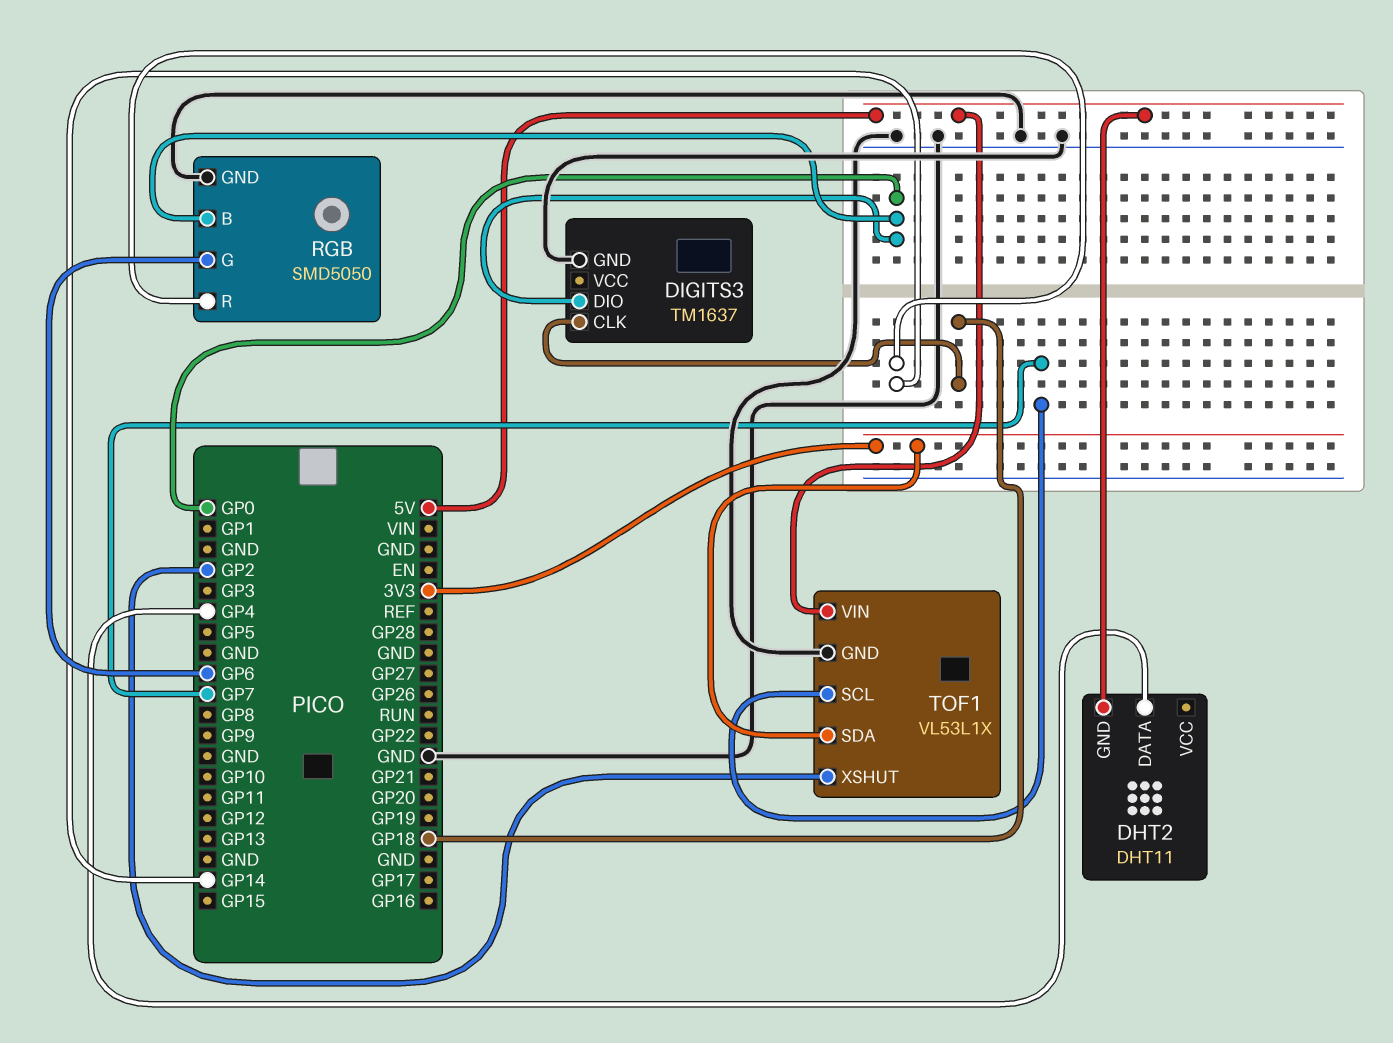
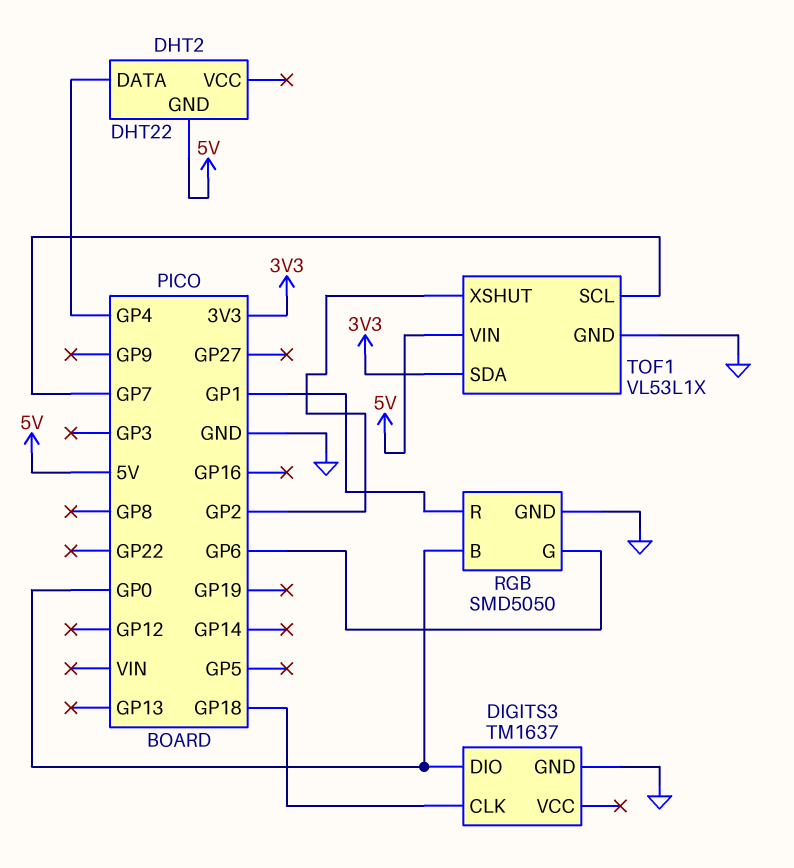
DHT2: DHT11 -> DHT22
RGB pin R: GP14 -> GP1

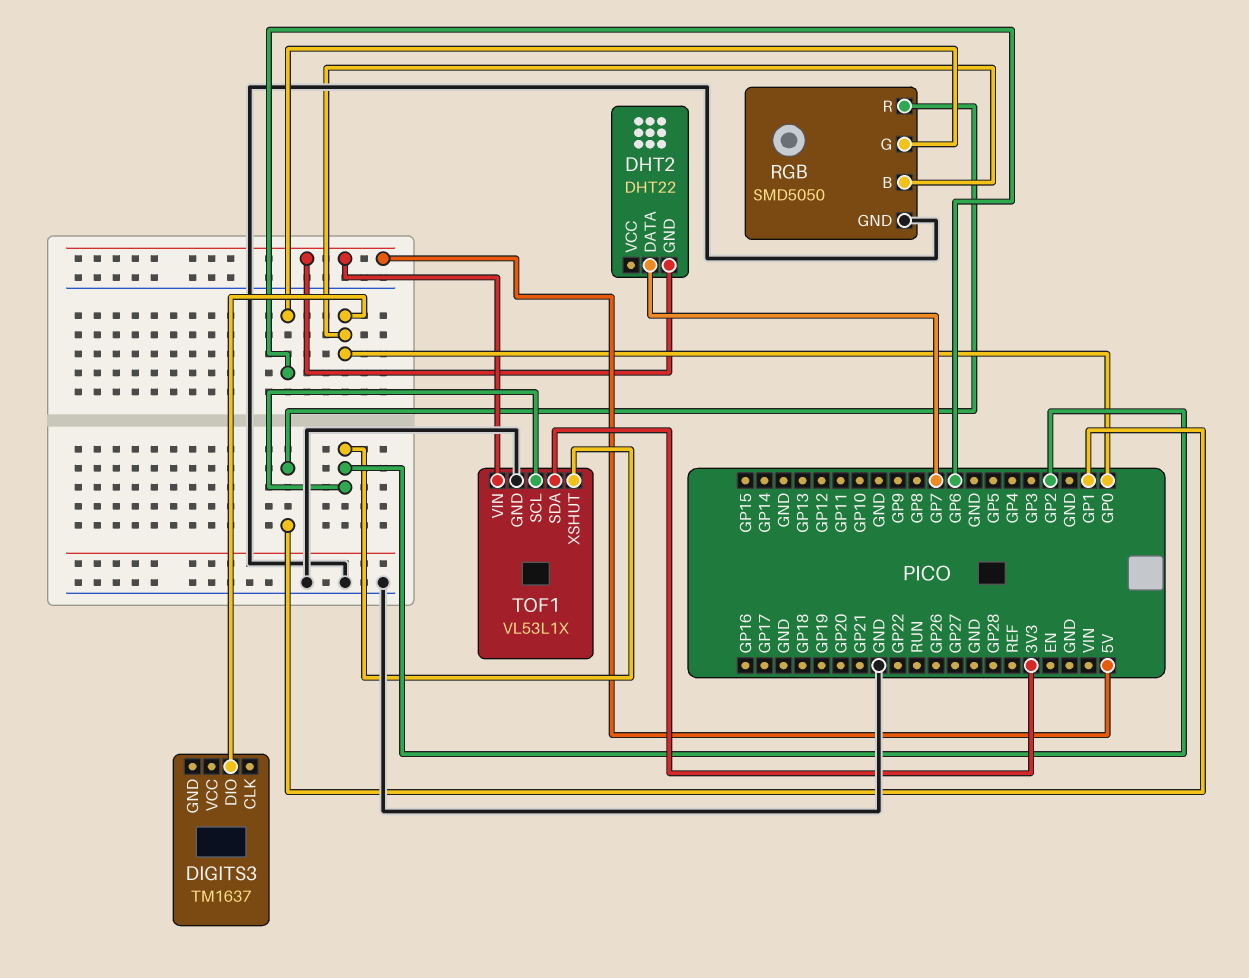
DHT2 pin DATA: GP4 -> GP7
DIGITS3 pin CLK: GP18 -> none
DIGITS3 pin GND: GND -> none
TOF1 pin SCL: GP7 -> GP2

